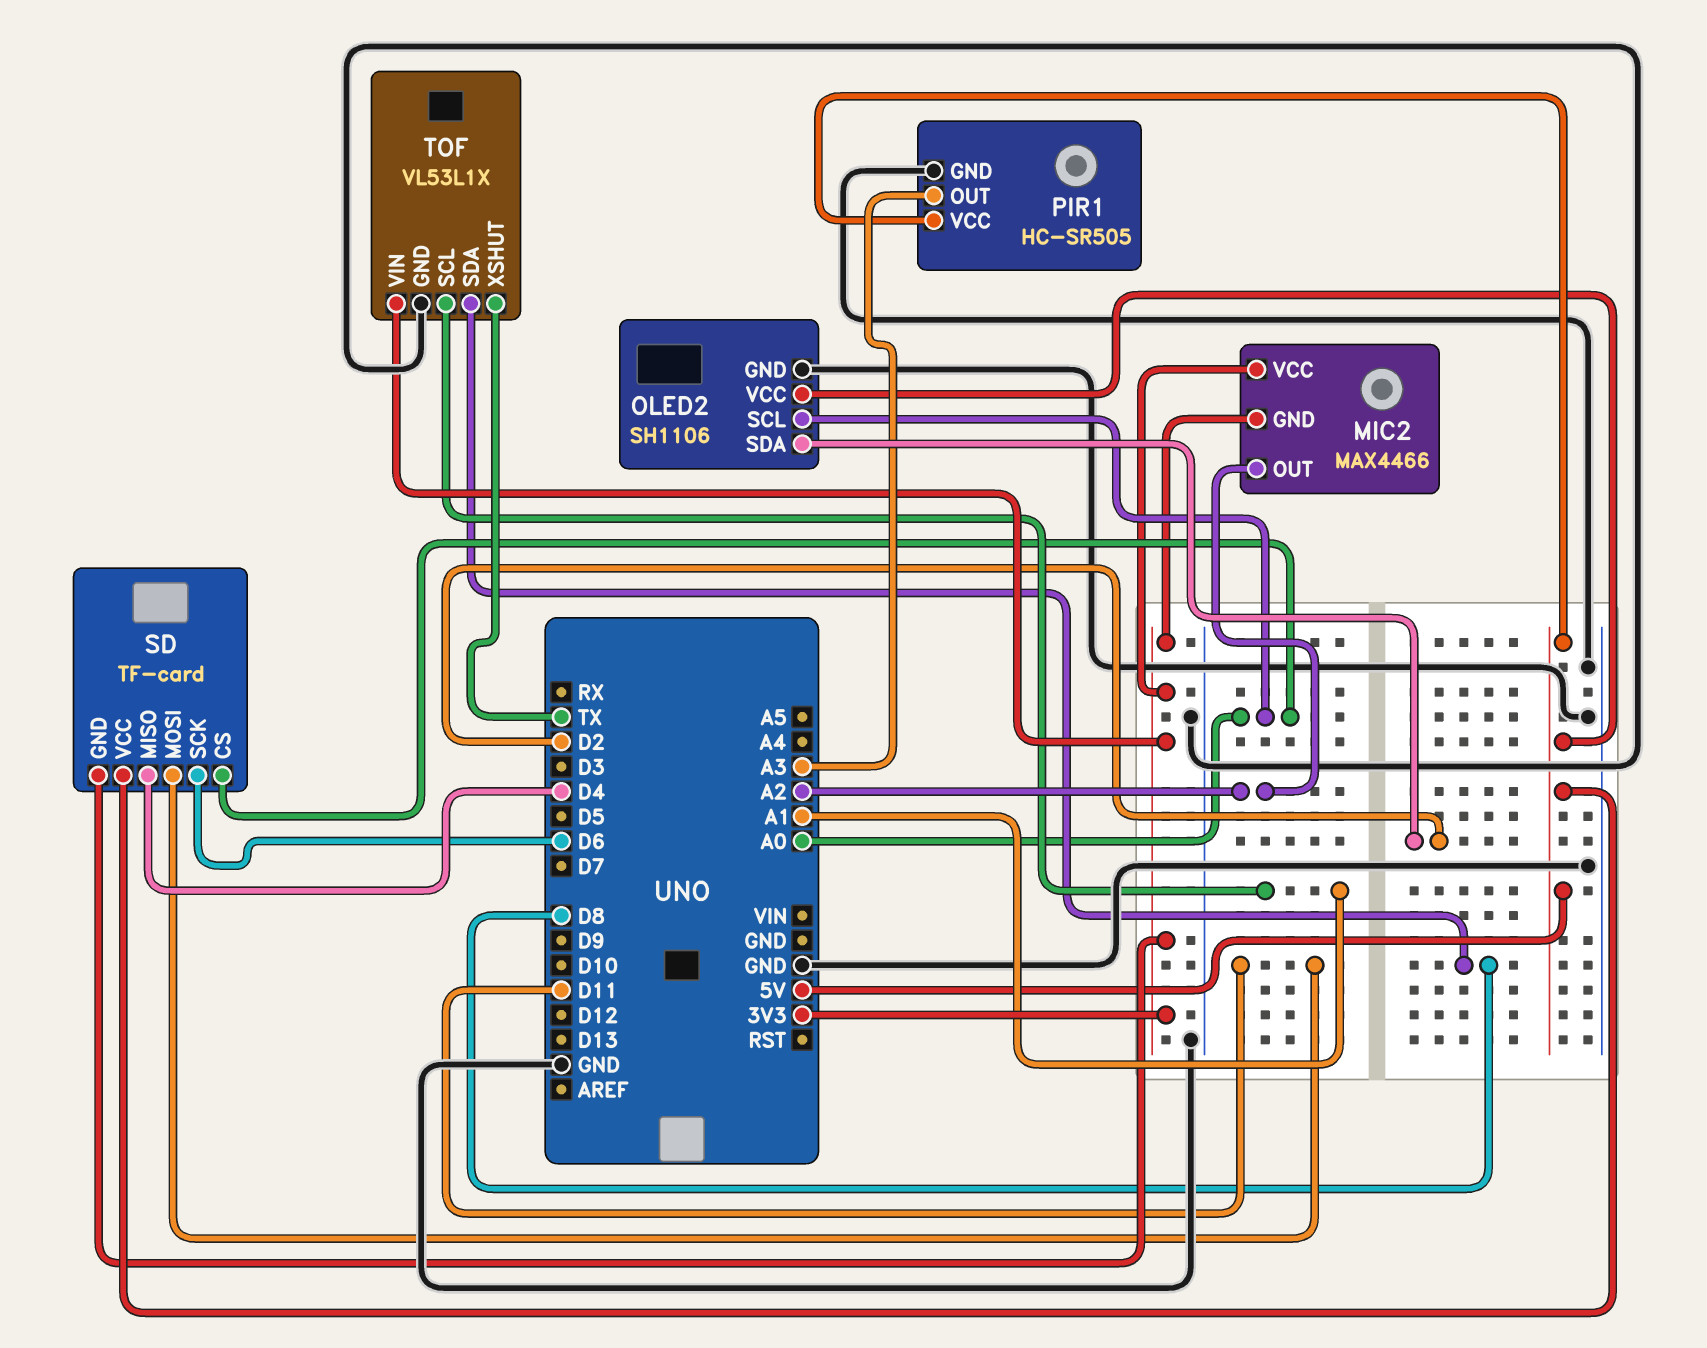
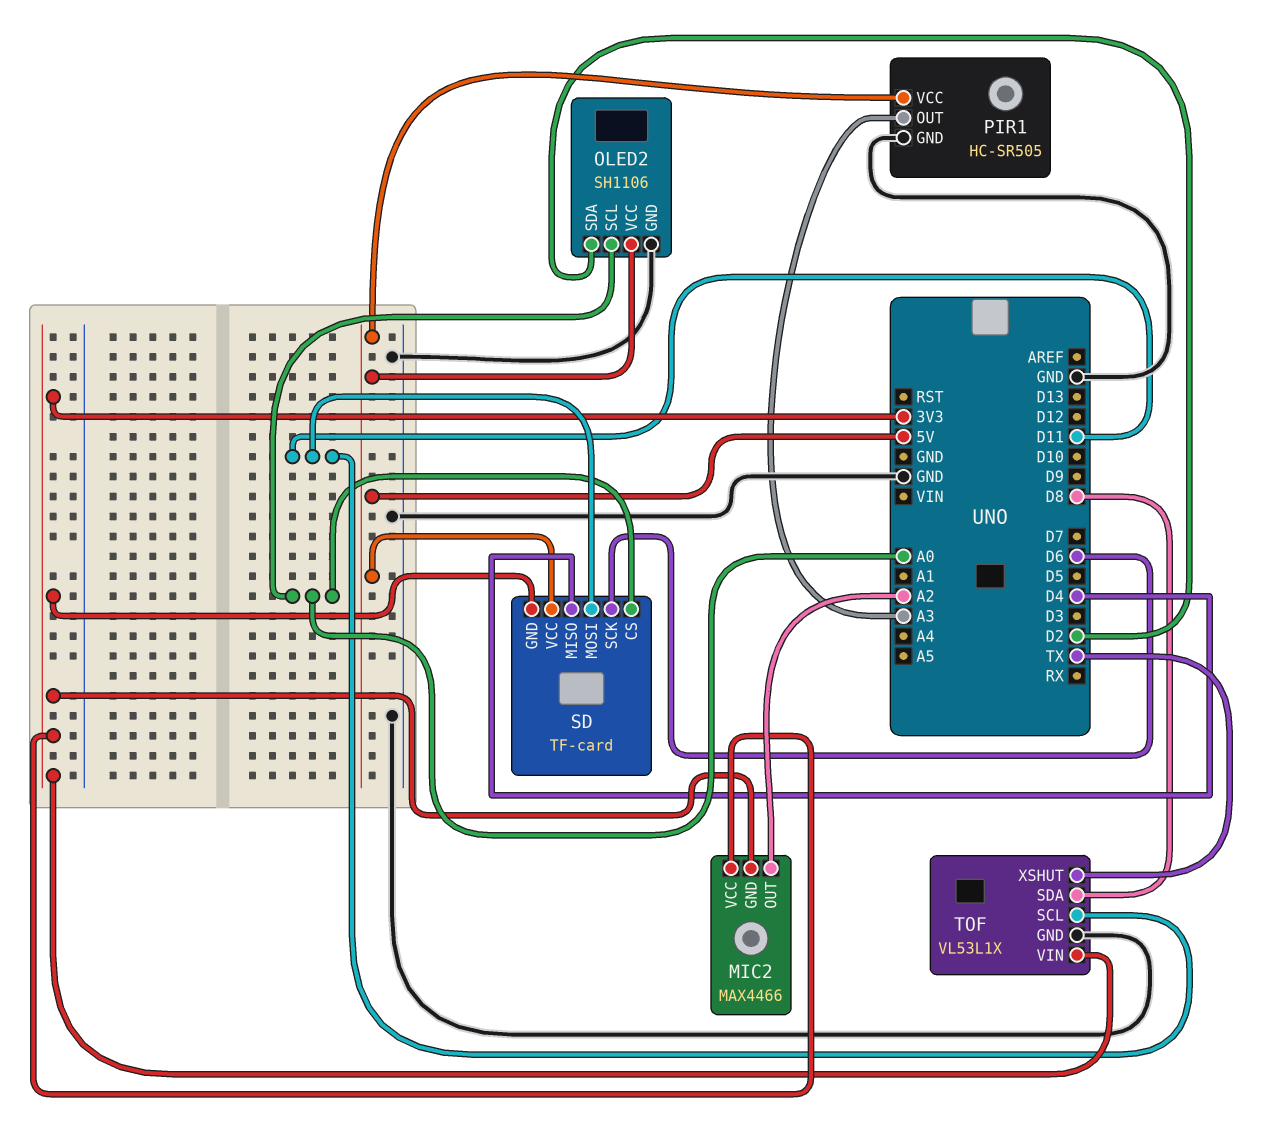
TOF pin SCL: A1 -> D11

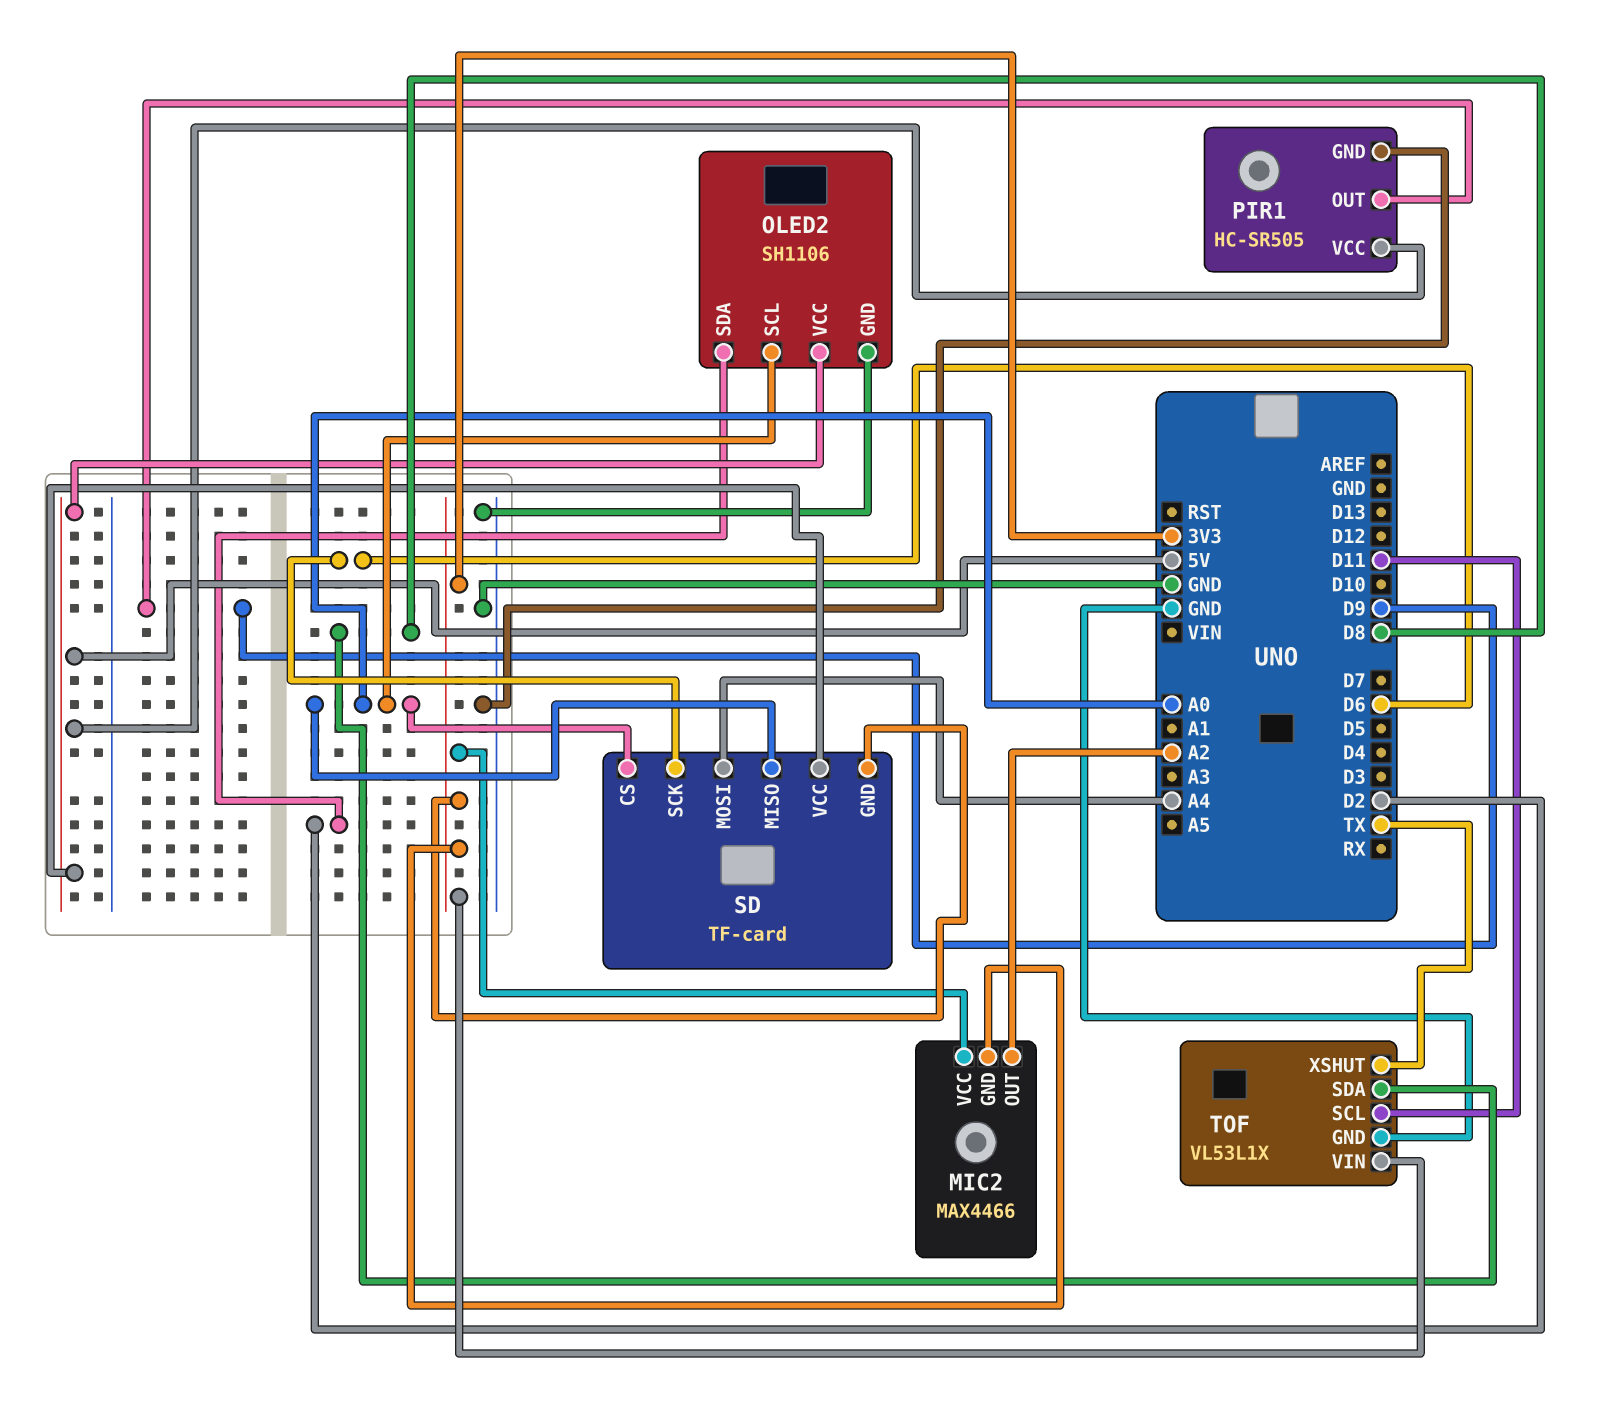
PIR1 pin OUT: A3 -> D9
SD pin MISO: D4 -> A0
SD pin MOSI: D11 -> A4

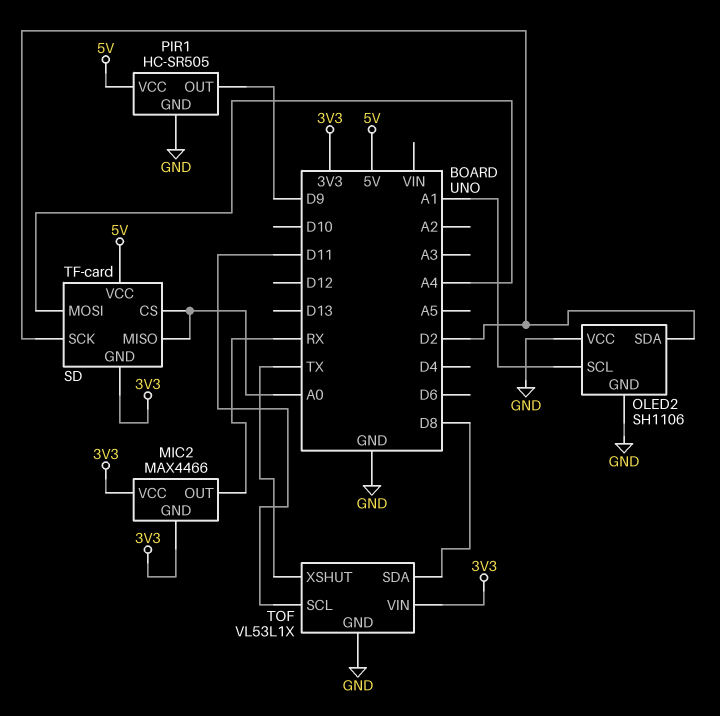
MIC2 pin OUT: A2 -> RX
OLED2 pin SCL: A0 -> A1
OLED2 pin VCC: 5V -> GND
SD pin SCK: D6 -> D2

